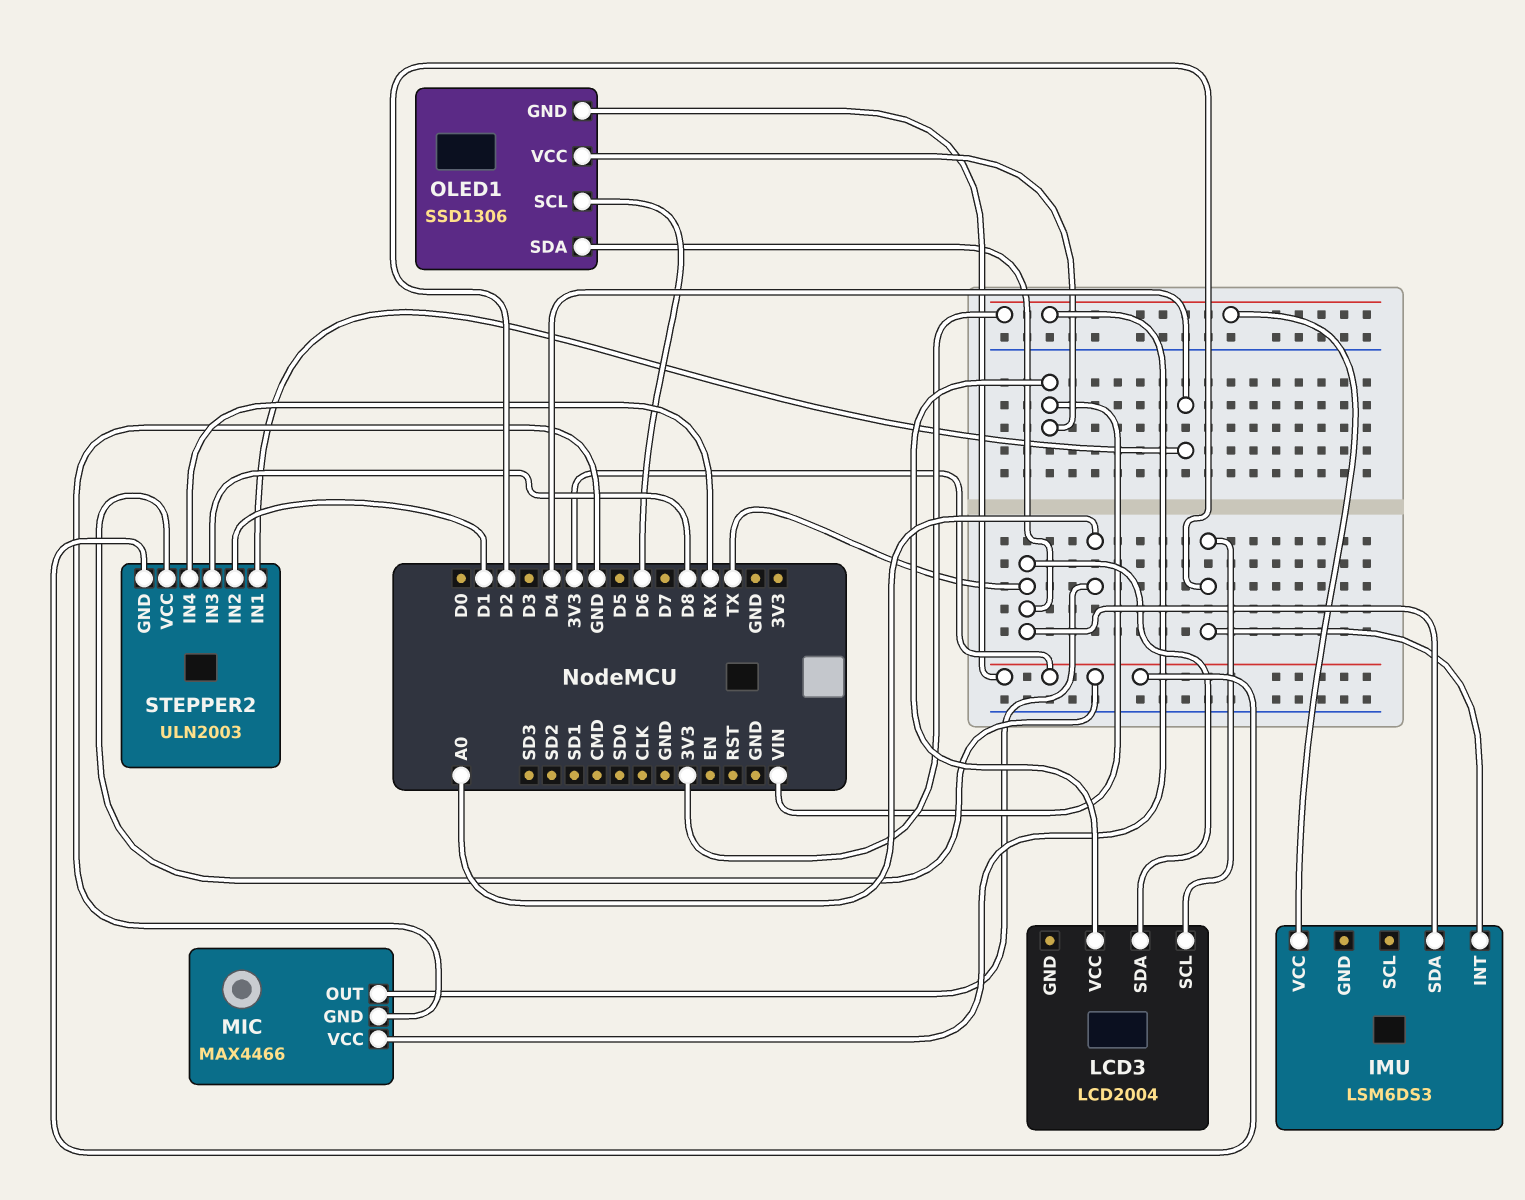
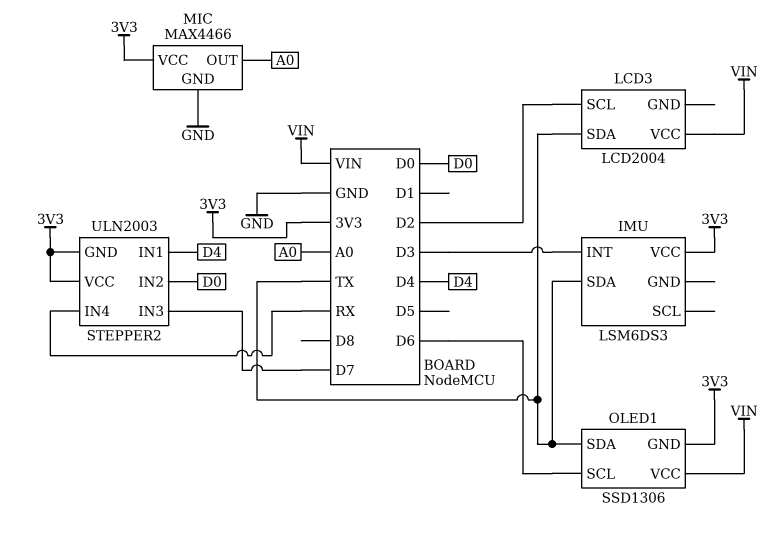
IMU pin INT: D2 -> D3
STEPPER2 pin IN2: D1 -> D0
STEPPER2 pin IN3: D8 -> D7

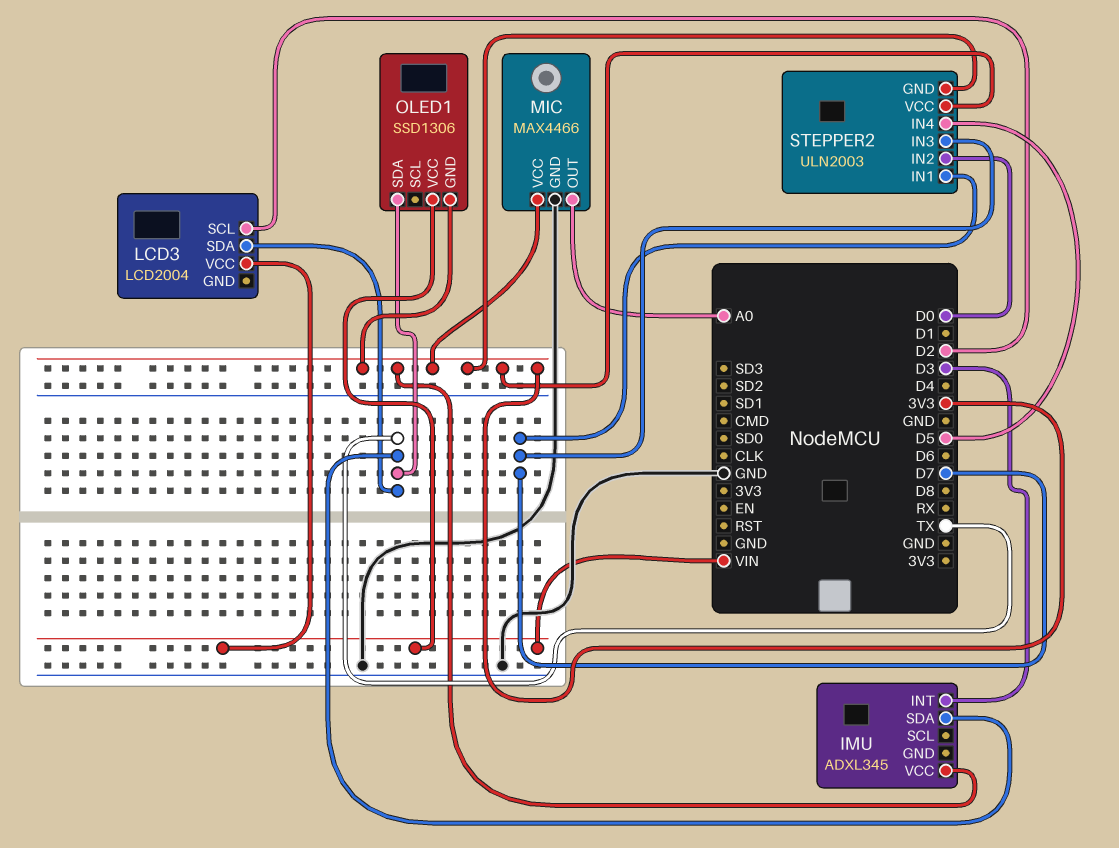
IMU: LSM6DS3 -> ADXL345
OLED1 pin SCL: D6 -> none
STEPPER2 pin IN1: D4 -> D7
STEPPER2 pin IN4: RX -> D5

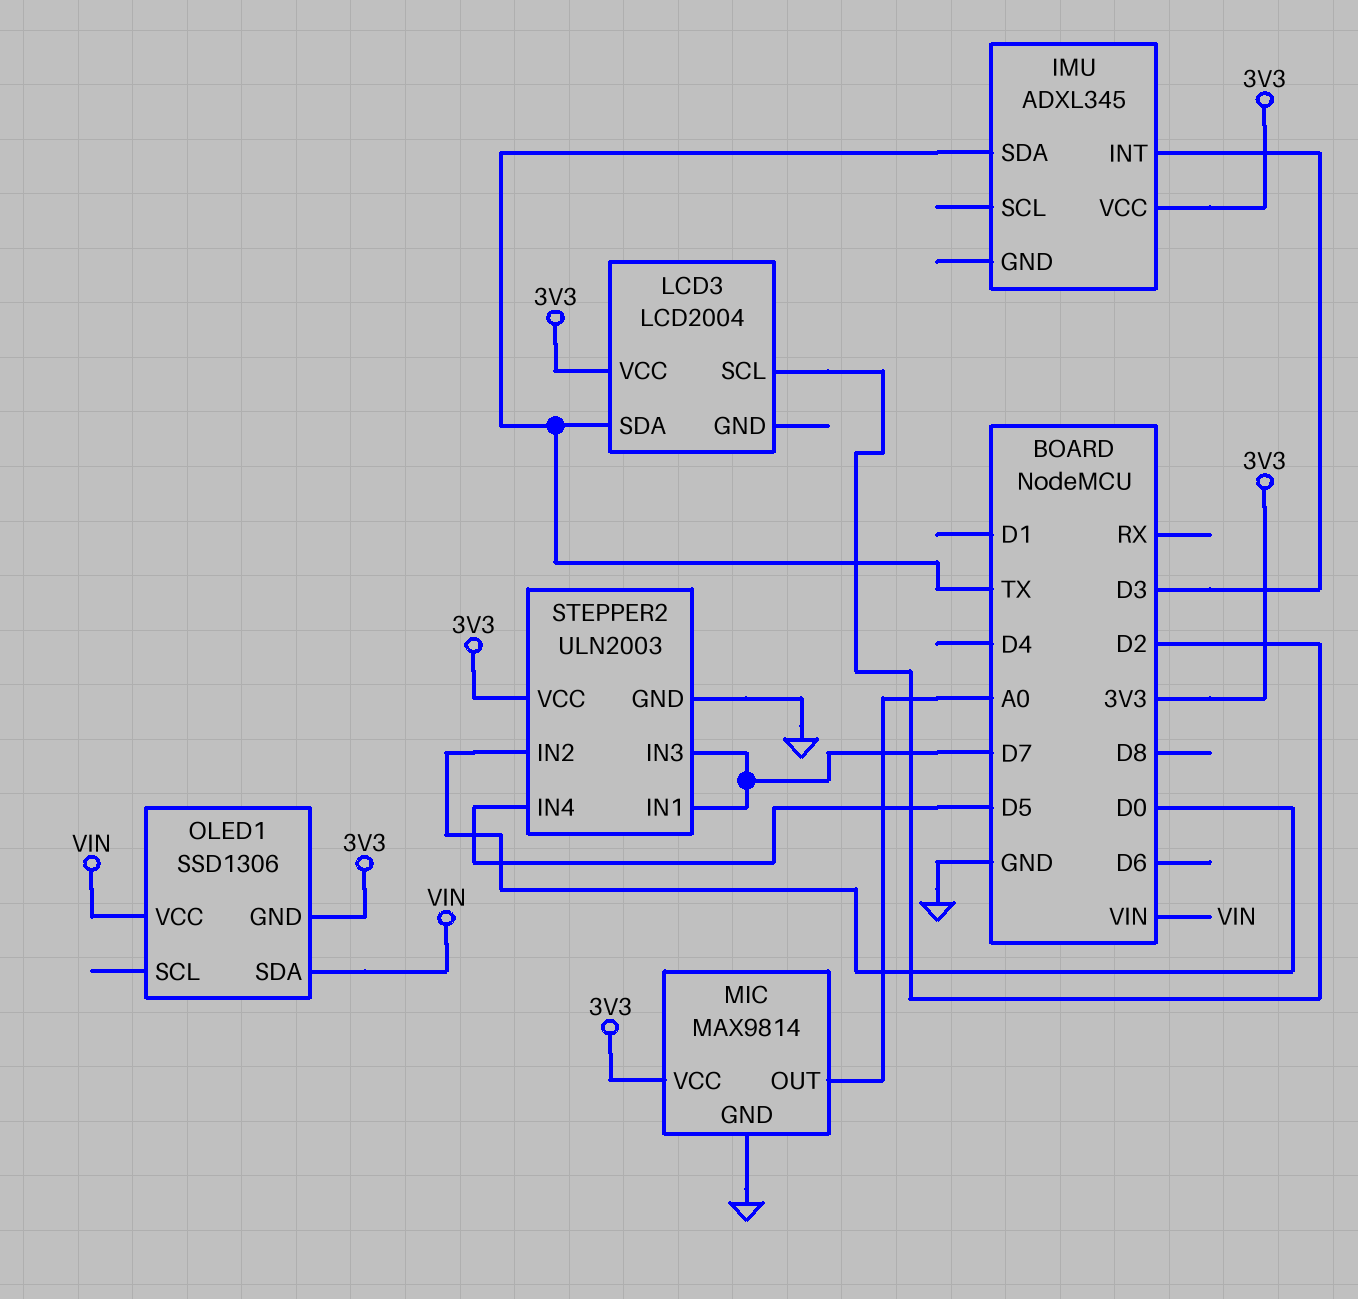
LCD3 pin VCC: VIN -> 3V3
MIC: MAX4466 -> MAX9814
OLED1 pin SDA: TX -> VIN
STEPPER2 pin GND: 3V3 -> GND

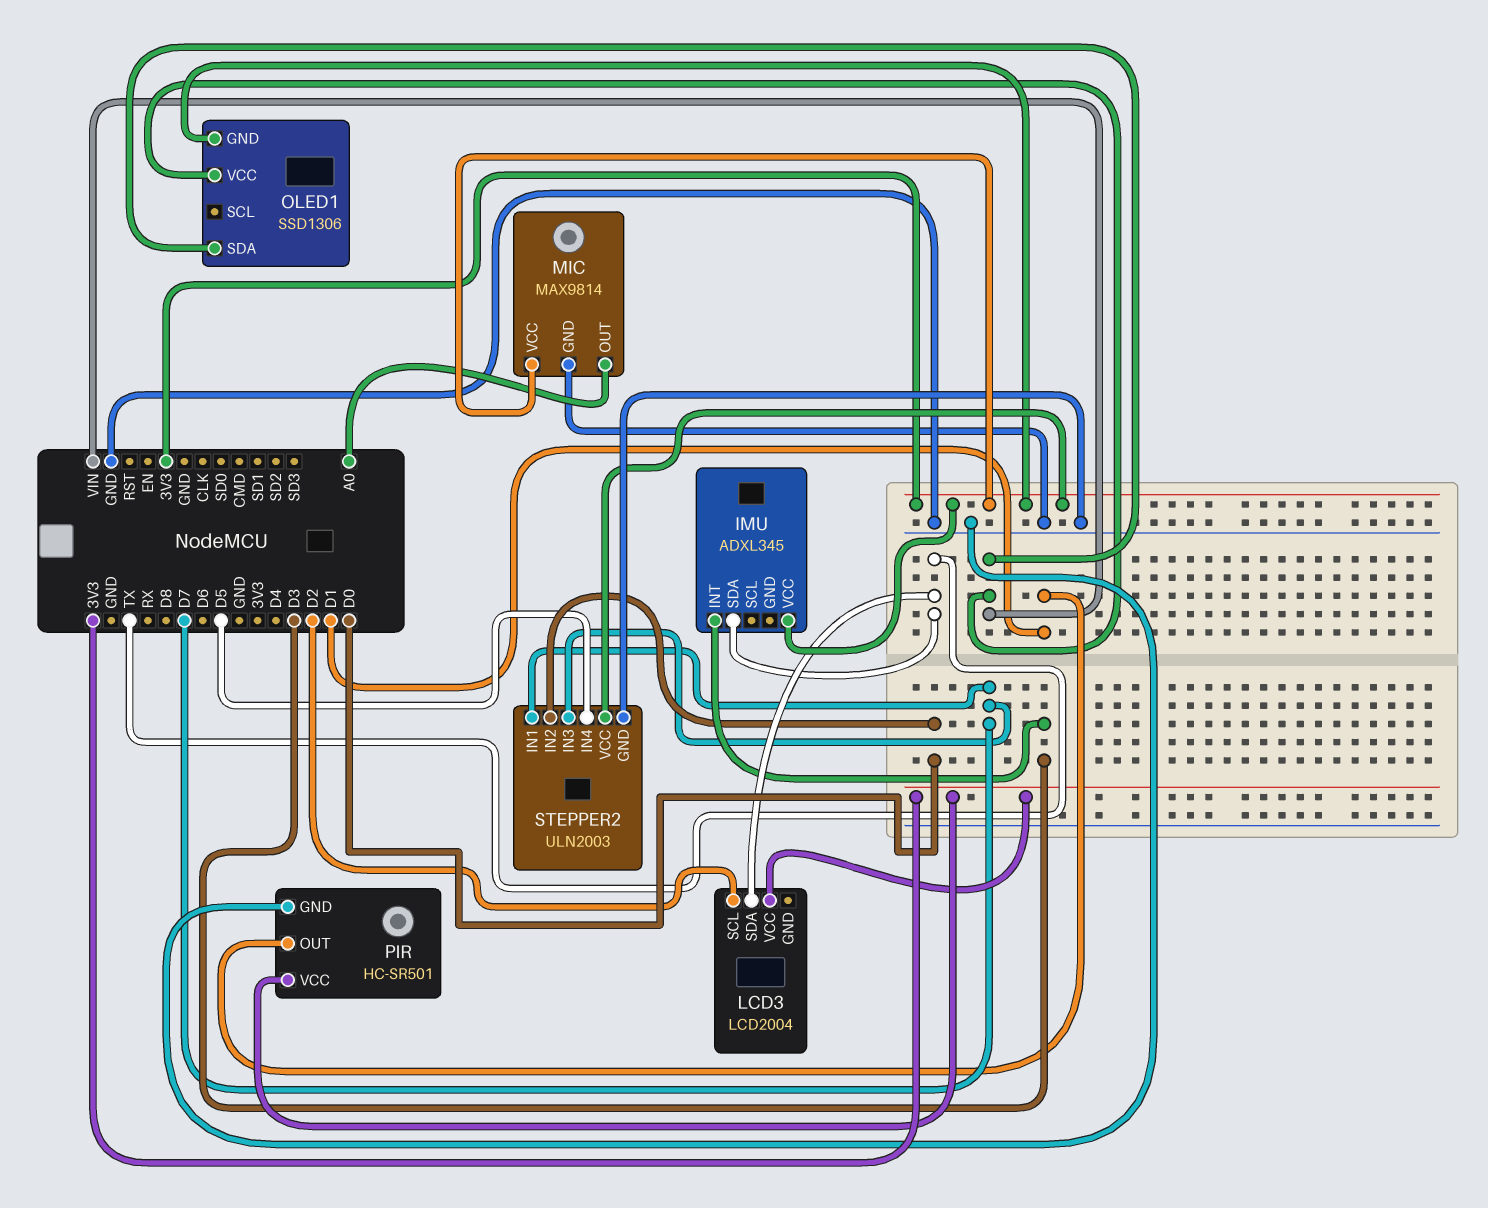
PIR: none -> HC-SR501
PIR pin GND: none -> GND
PIR pin OUT: none -> D1
PIR pin VCC: none -> 3V3

